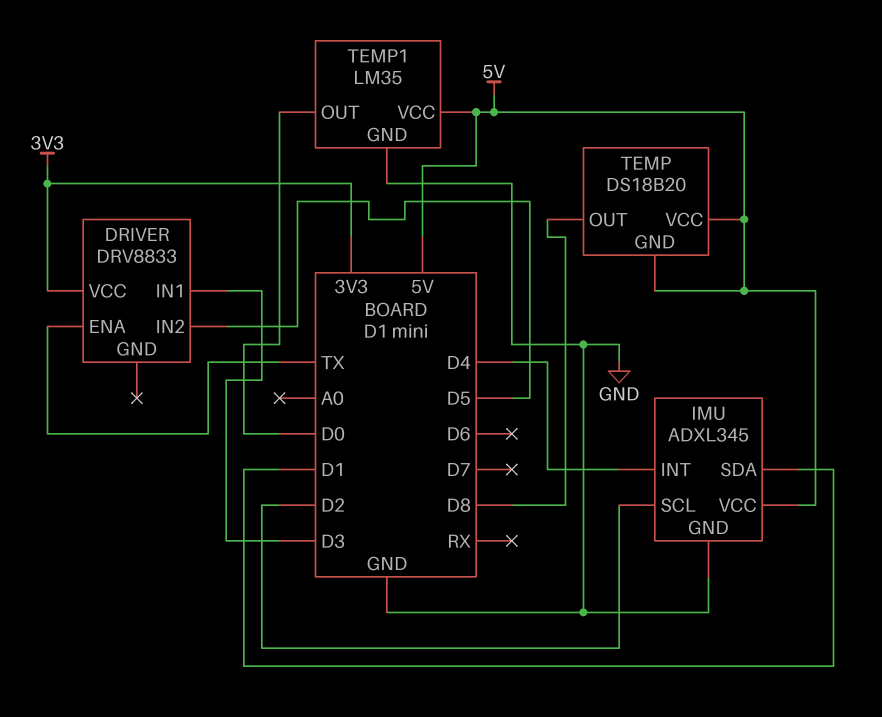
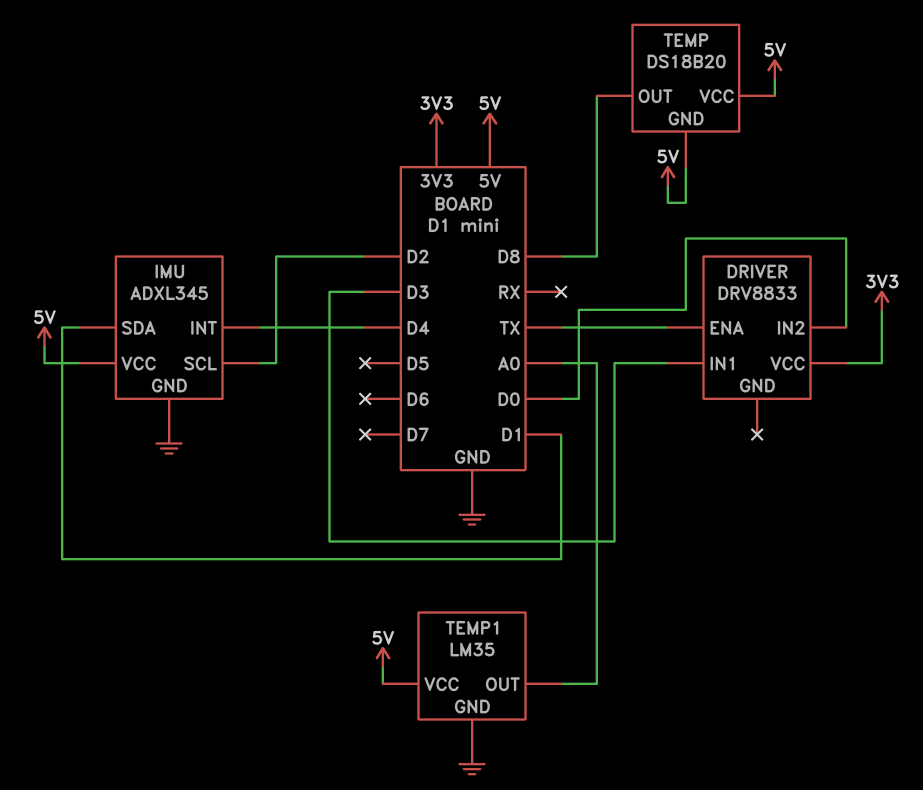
DRIVER pin IN2: D5 -> D0
TEMP1 pin OUT: D0 -> A0

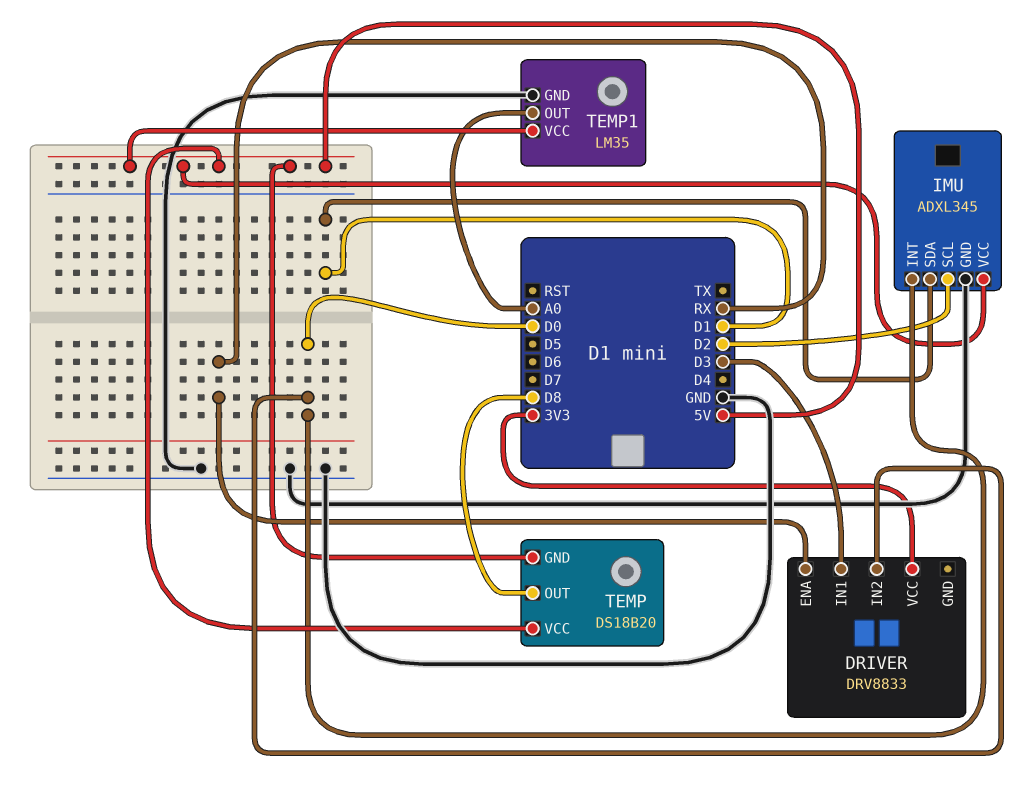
DRIVER pin ENA: TX -> RX
IMU pin INT: D4 -> D0

